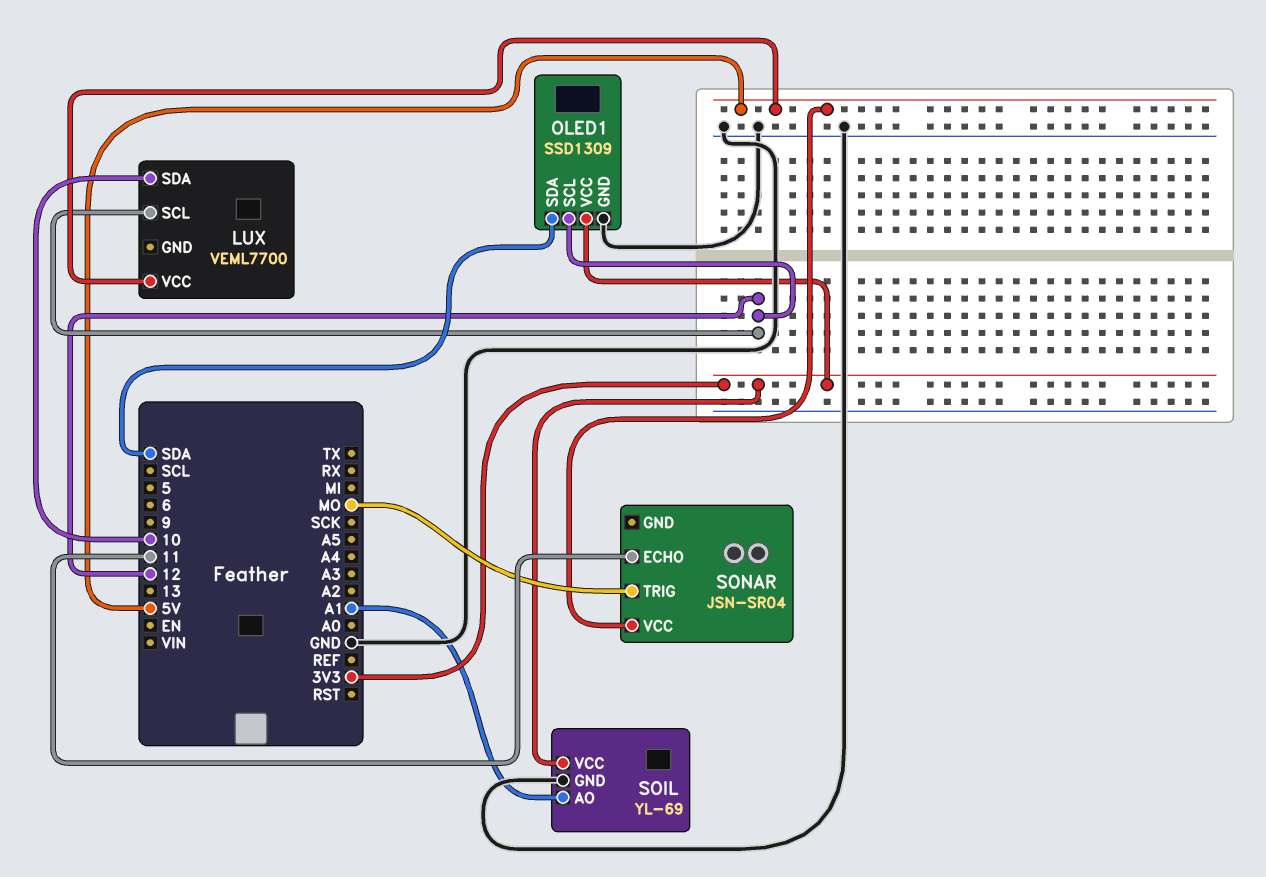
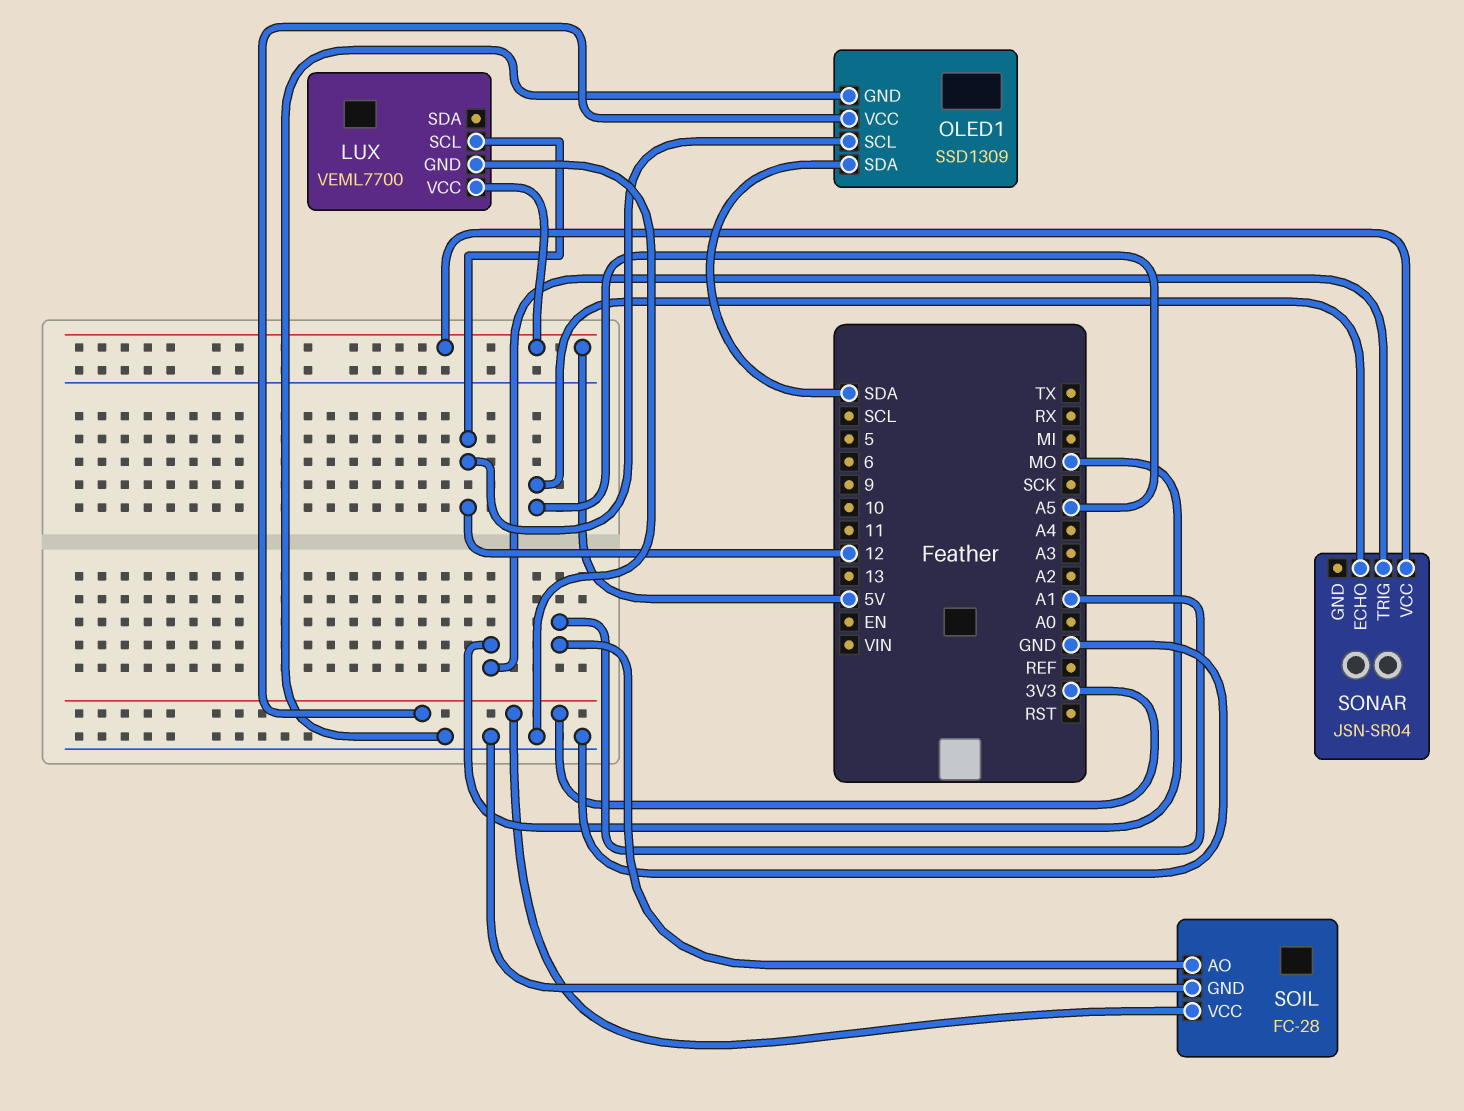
LUX pin GND: none -> GND
LUX pin SDA: 10 -> none
SOIL: YL-69 -> FC-28
SONAR pin ECHO: 11 -> A5

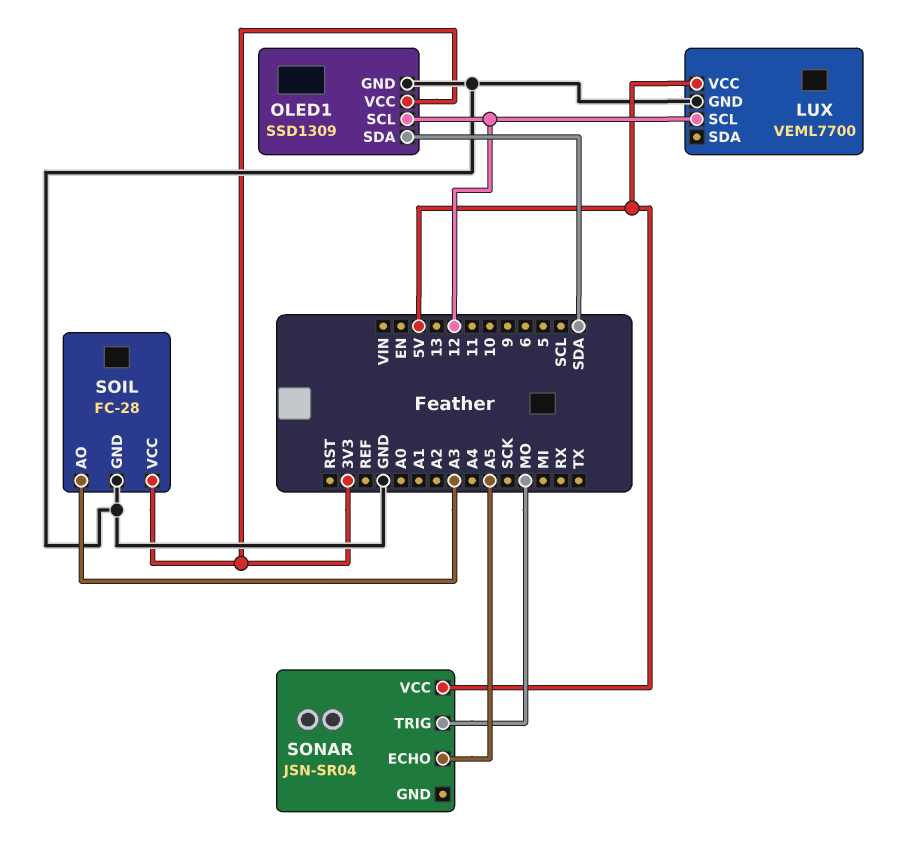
SOIL pin AO: A1 -> A3

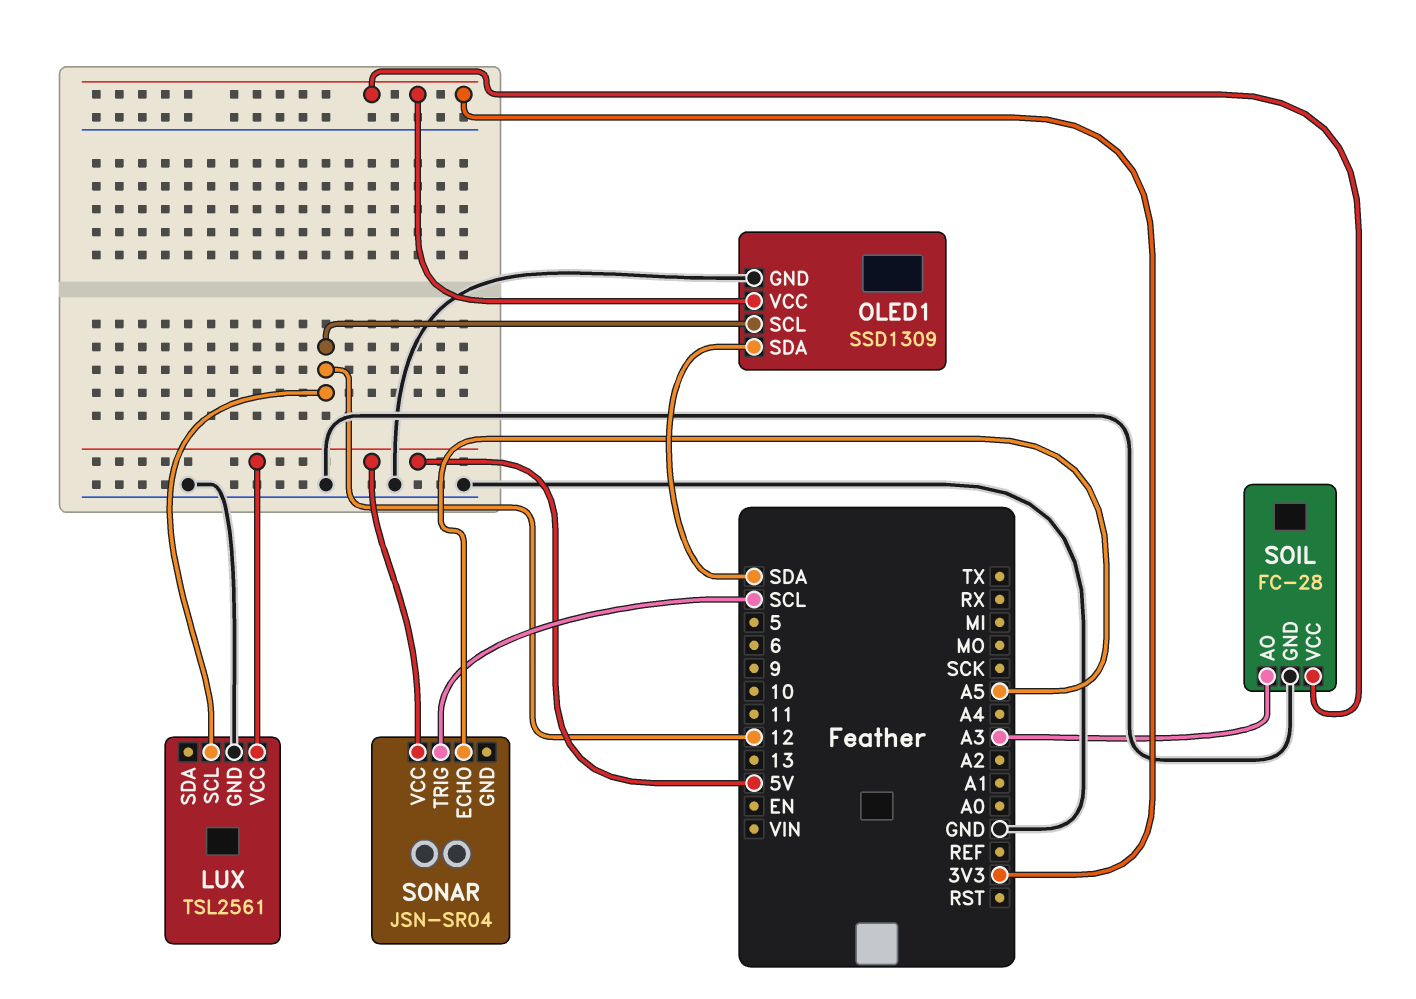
LUX: VEML7700 -> TSL2561
SONAR pin TRIG: MO -> SCL

